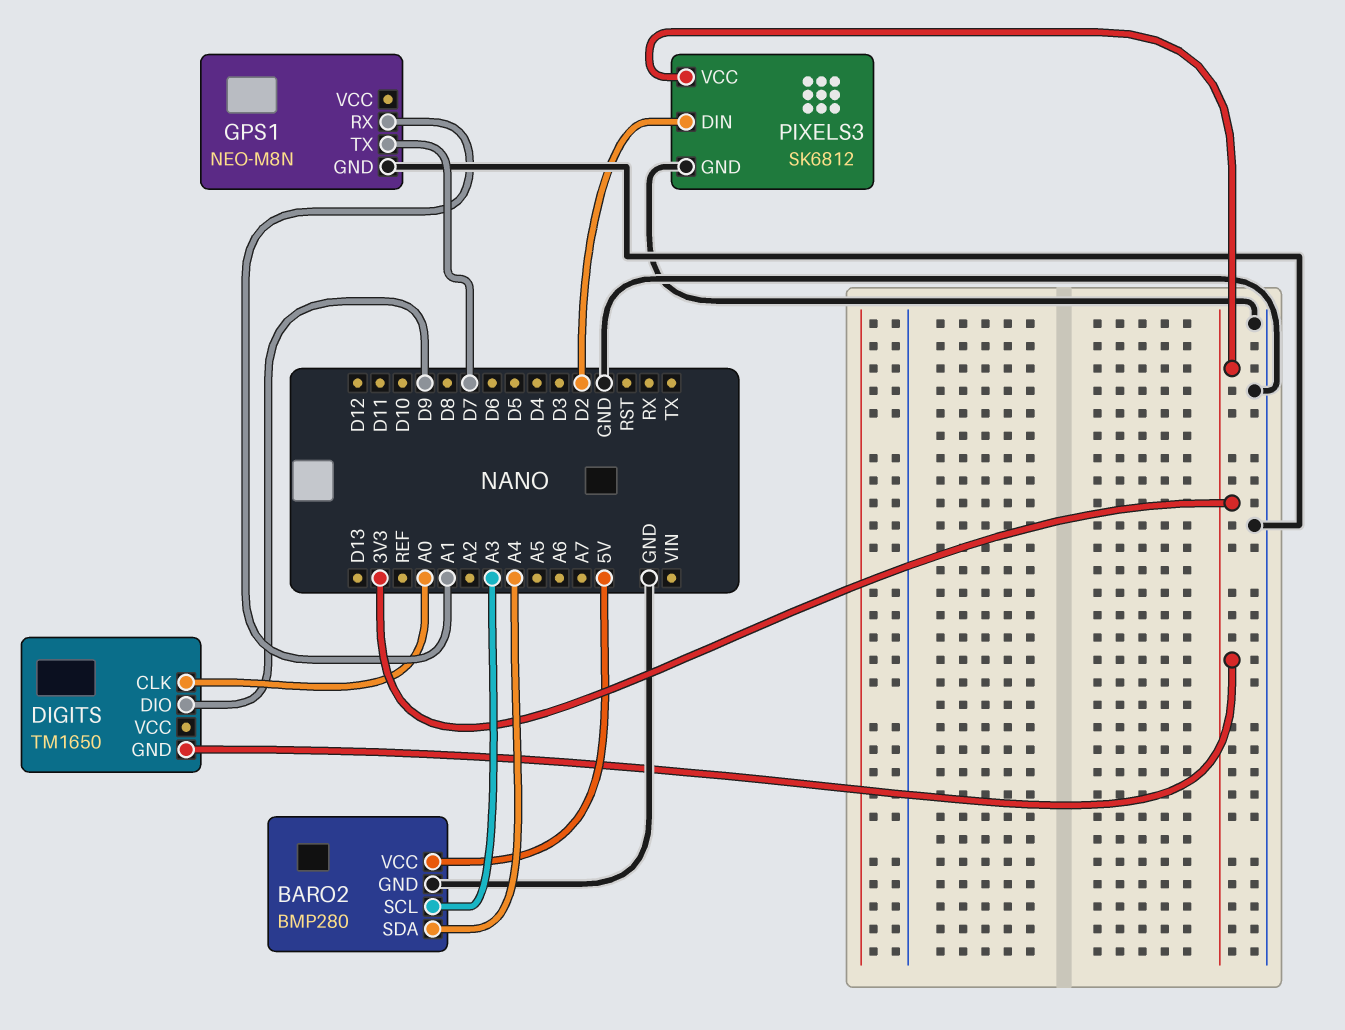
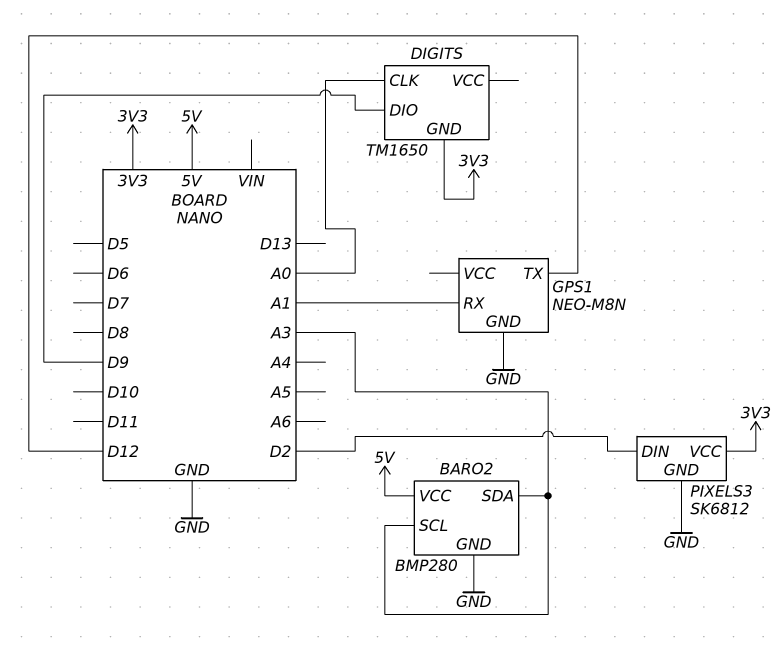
BARO2 pin SDA: A4 -> A3
GPS1 pin TX: D7 -> D12

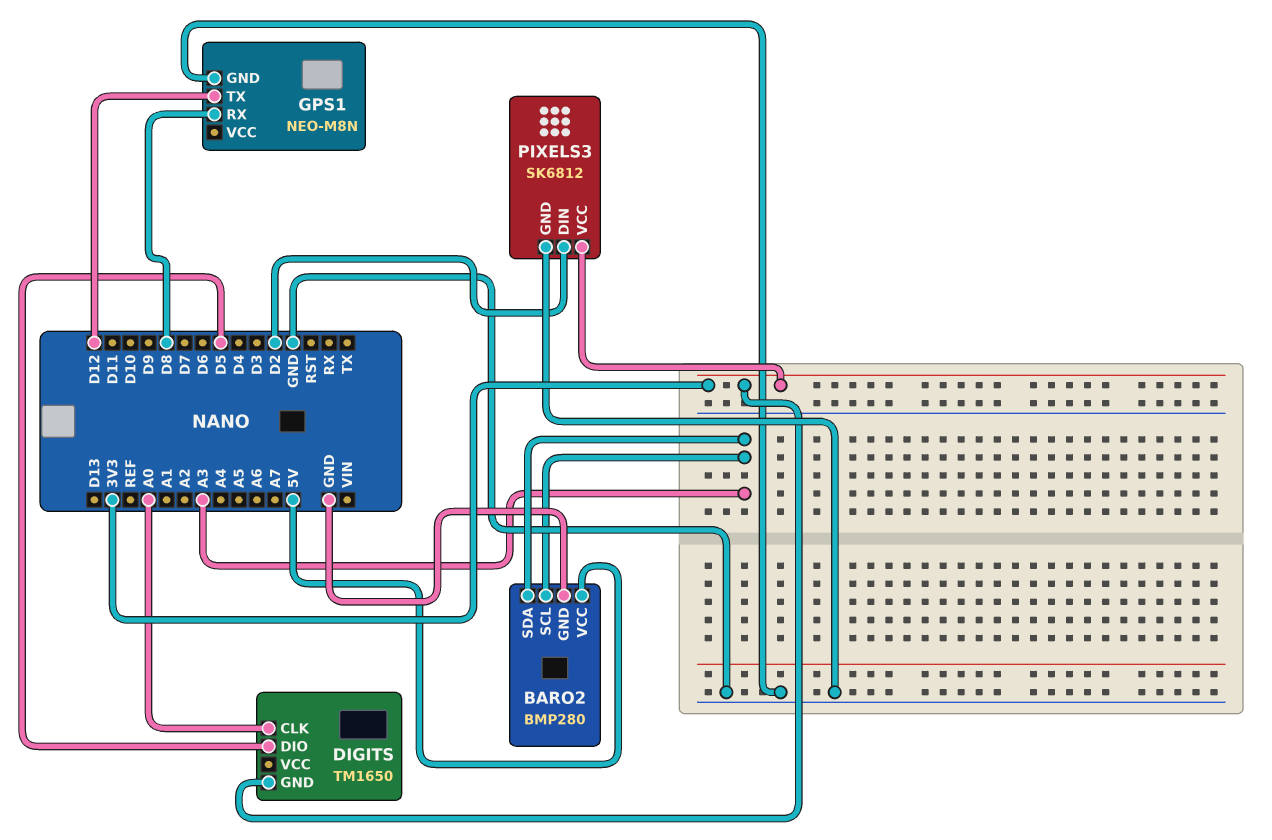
DIGITS pin DIO: D9 -> D5
GPS1 pin RX: A1 -> D8

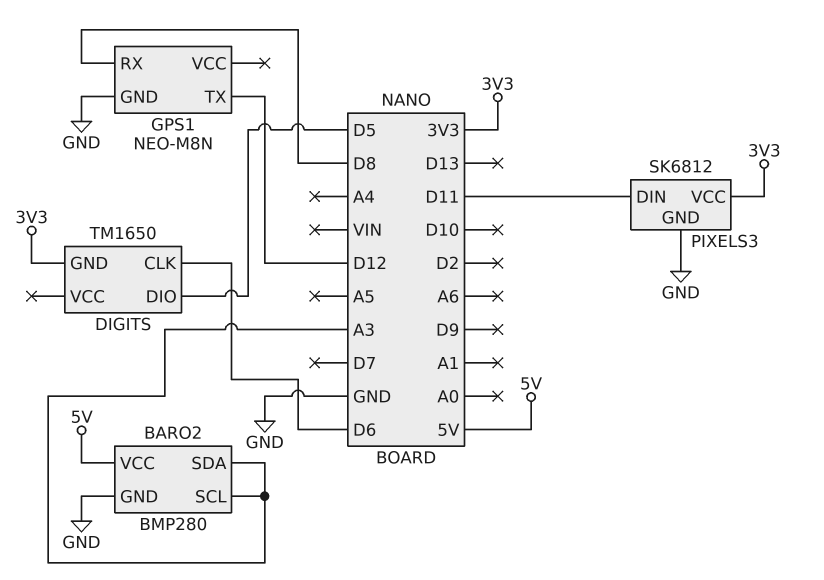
DIGITS pin CLK: A0 -> D6
PIXELS3 pin DIN: D2 -> D11

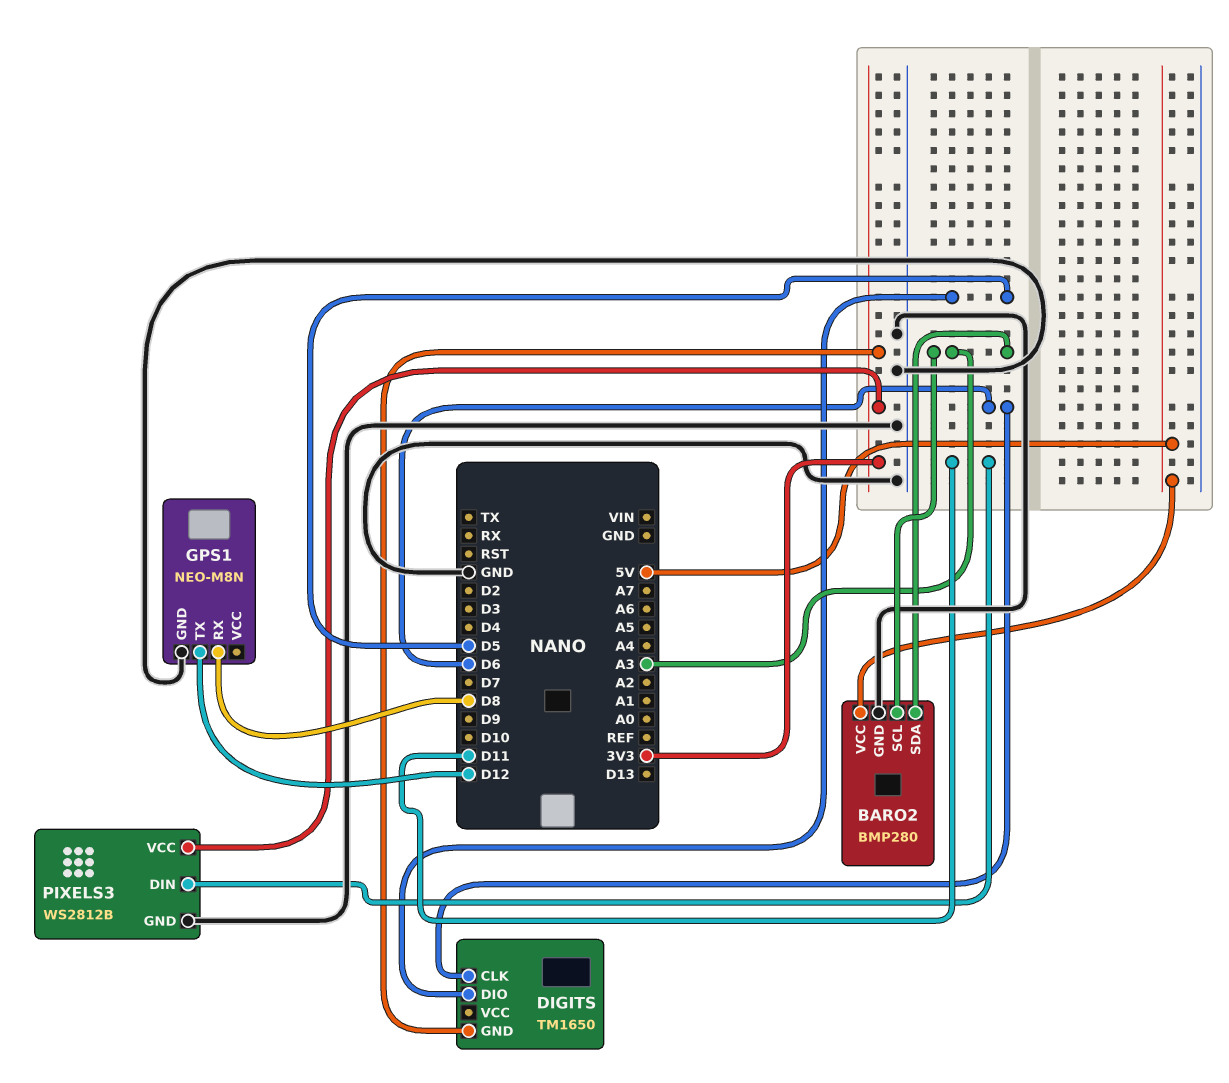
PIXELS3: SK6812 -> WS2812B

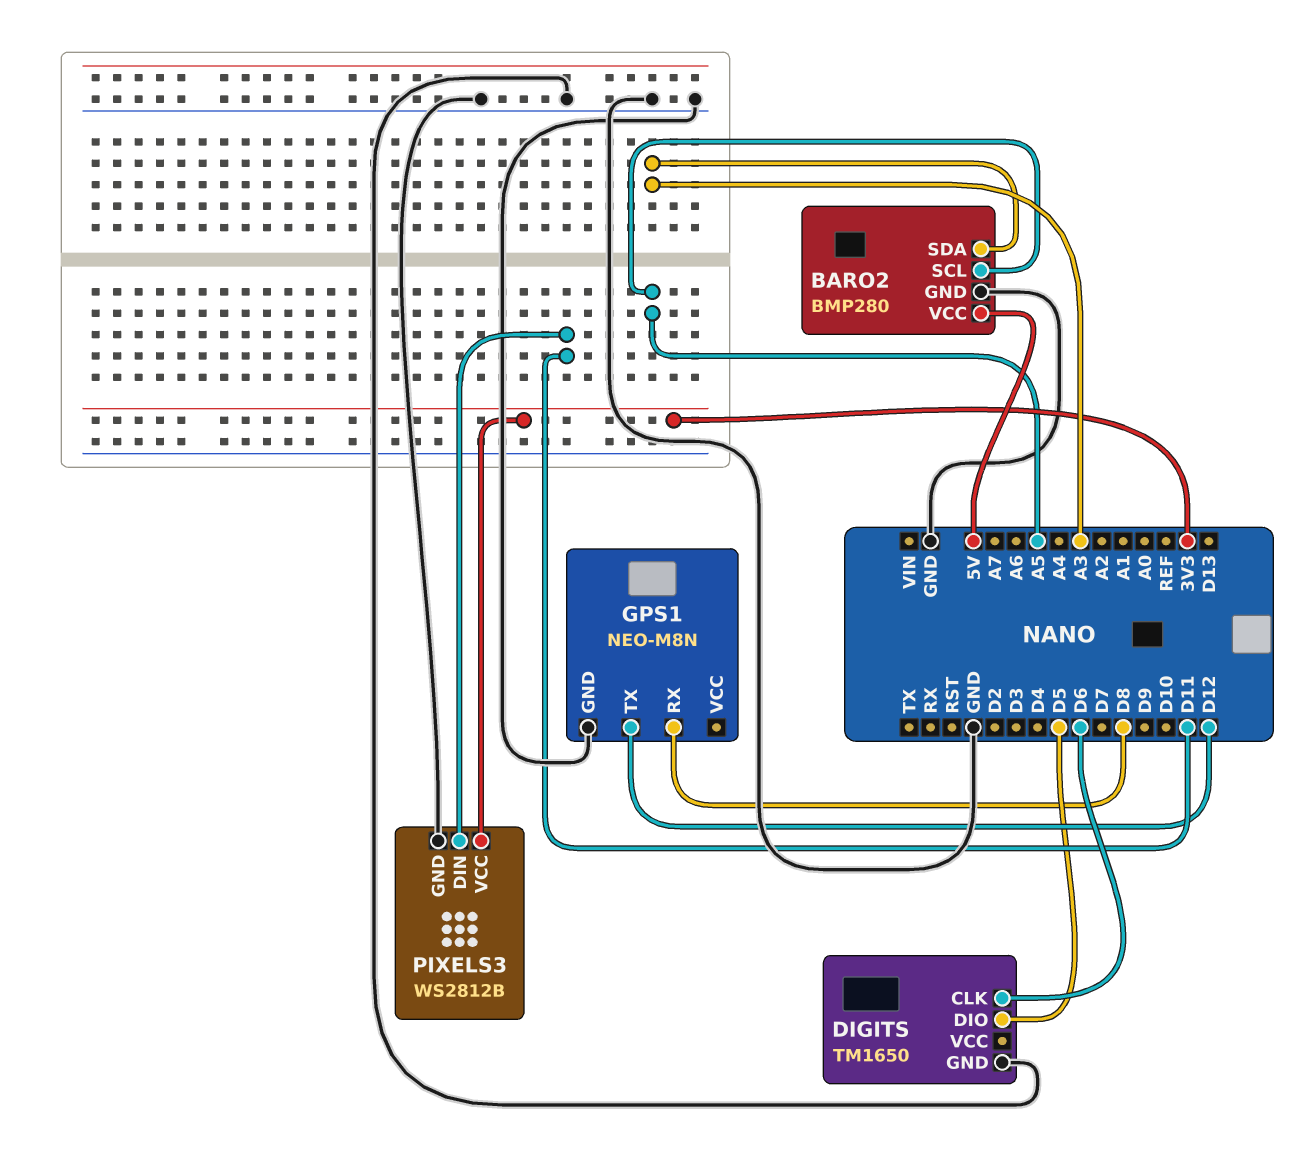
BARO2 pin SCL: A3 -> A5
DIGITS pin GND: 3V3 -> GND

